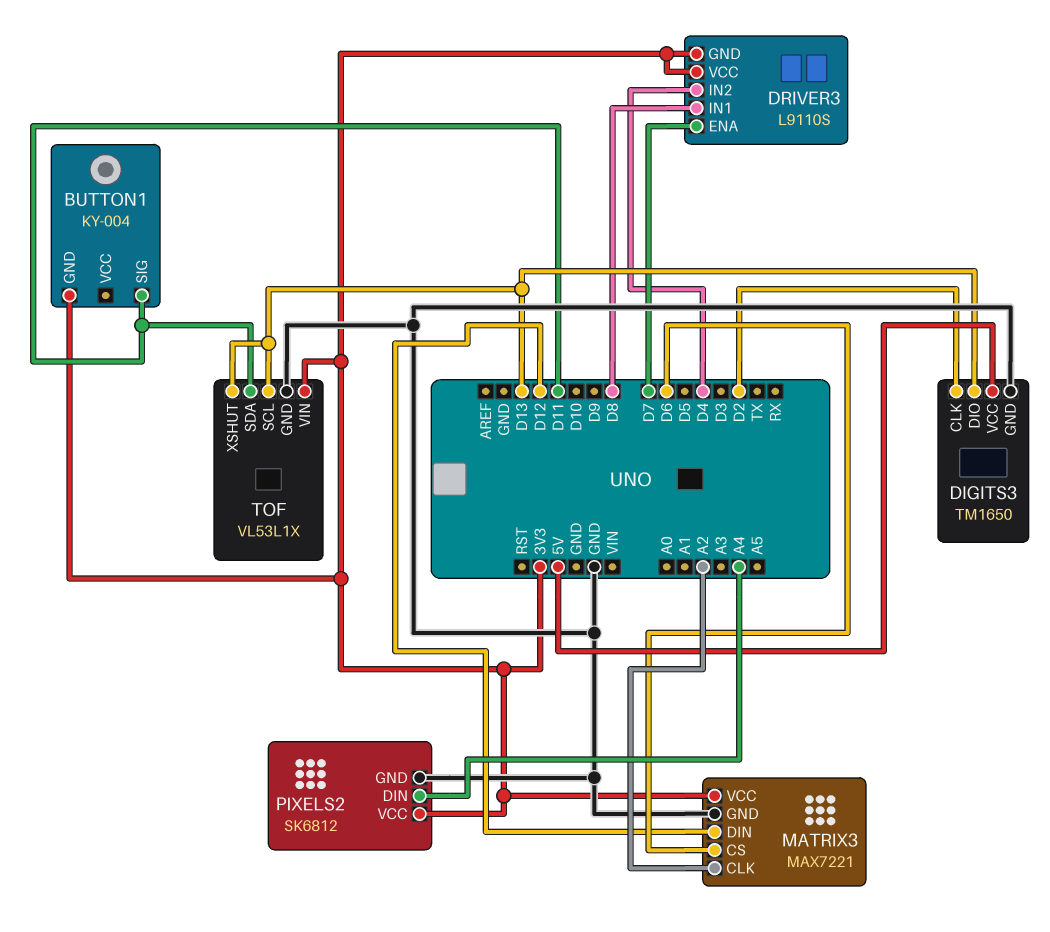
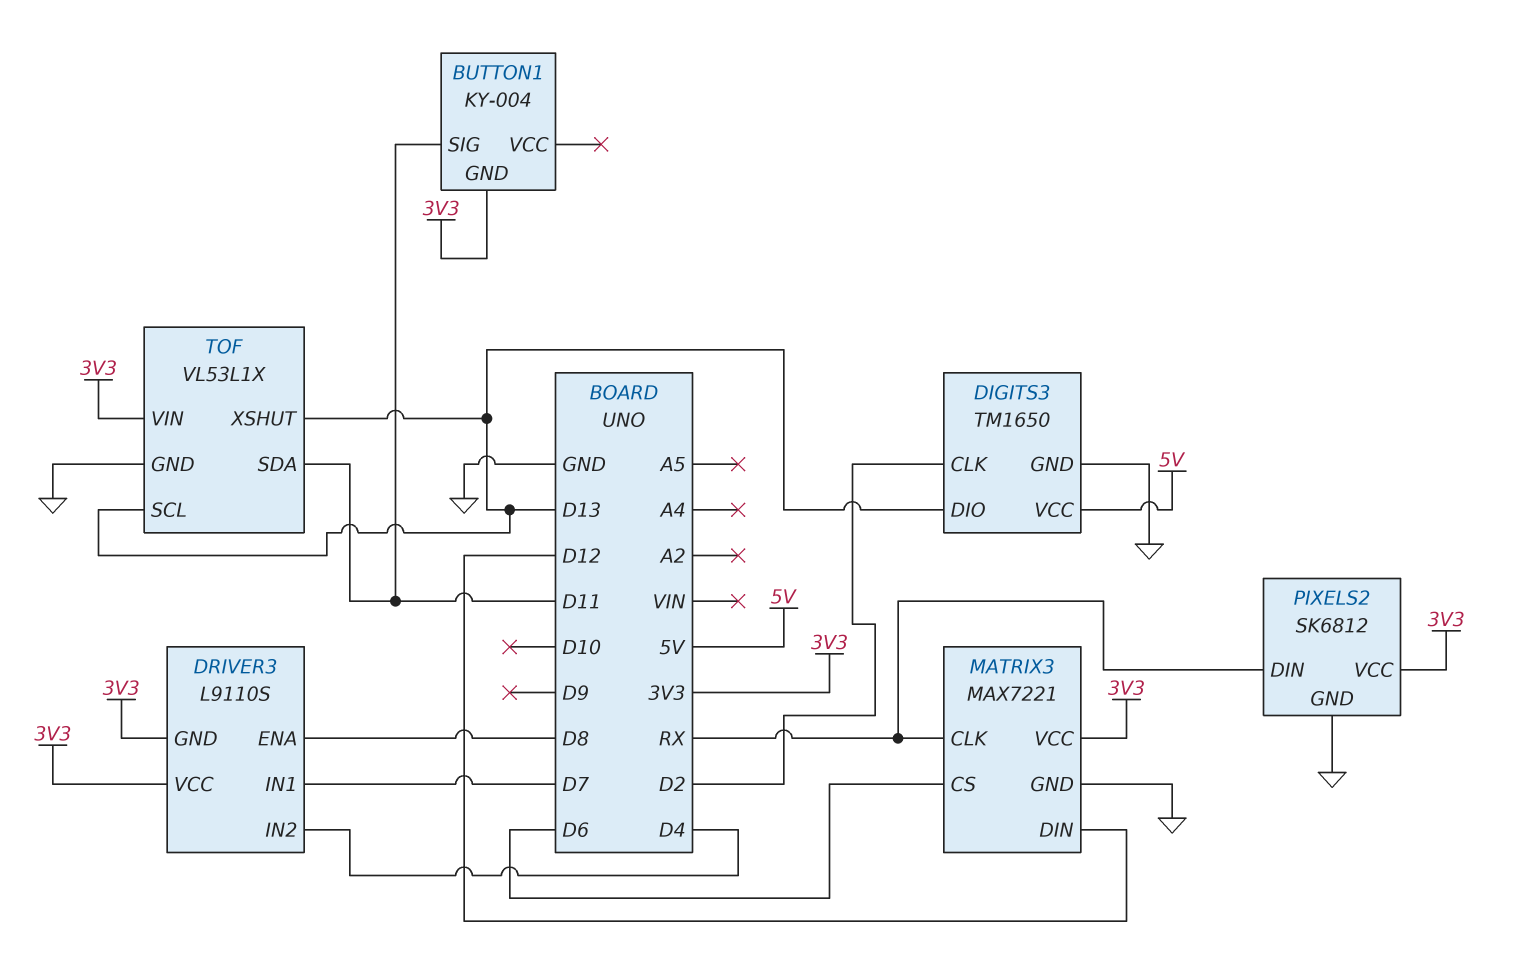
DRIVER3 pin ENA: D7 -> D8
DRIVER3 pin IN1: D8 -> D7
MATRIX3 pin CLK: A2 -> RX
PIXELS2 pin DIN: A4 -> RX

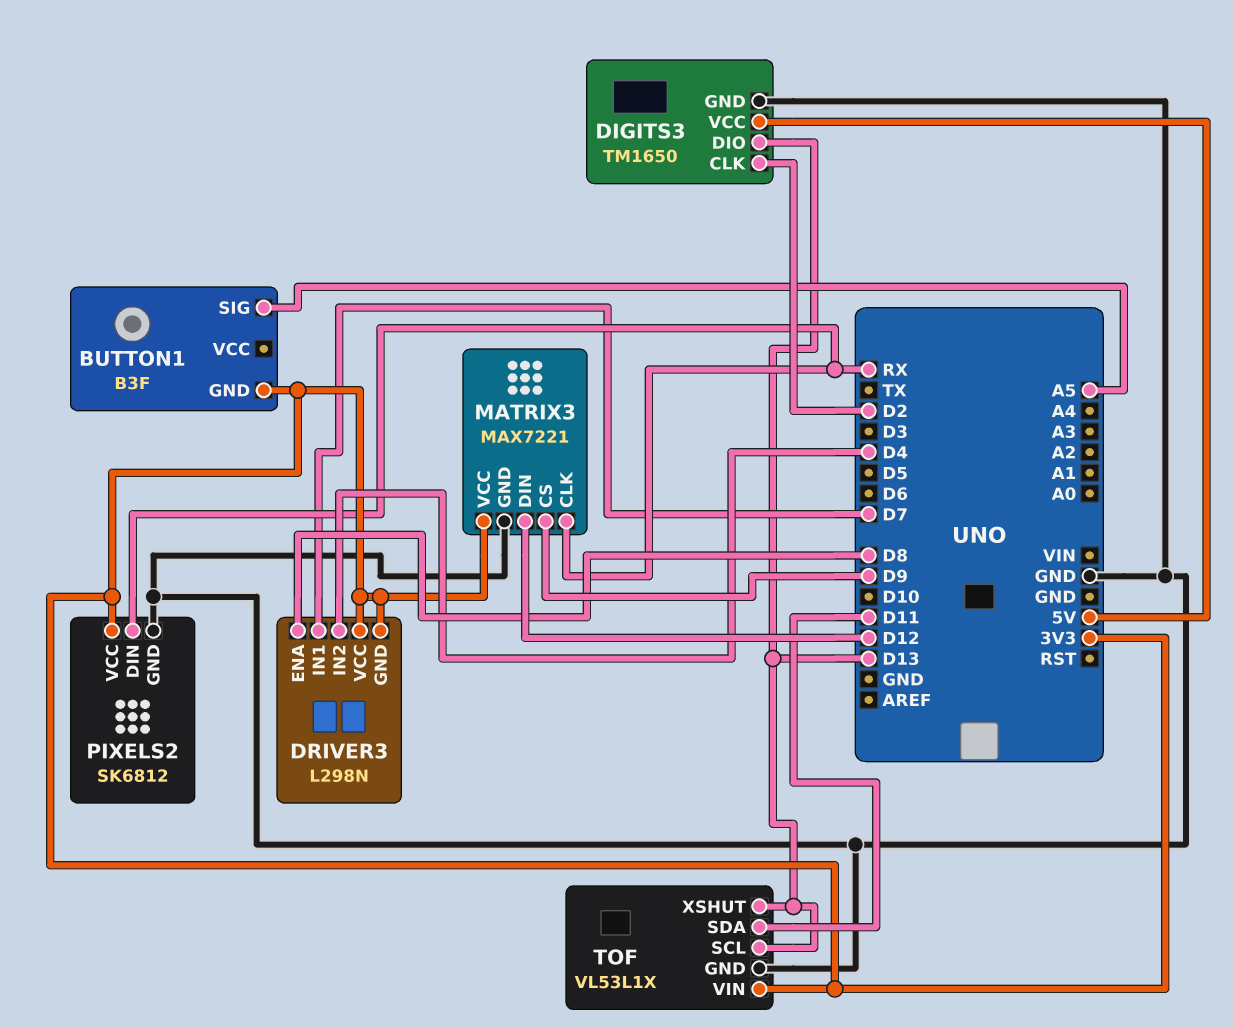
BUTTON1: KY-004 -> B3F
BUTTON1 pin SIG: D11 -> A5
DRIVER3: L9110S -> L298N
MATRIX3 pin CS: D6 -> D9

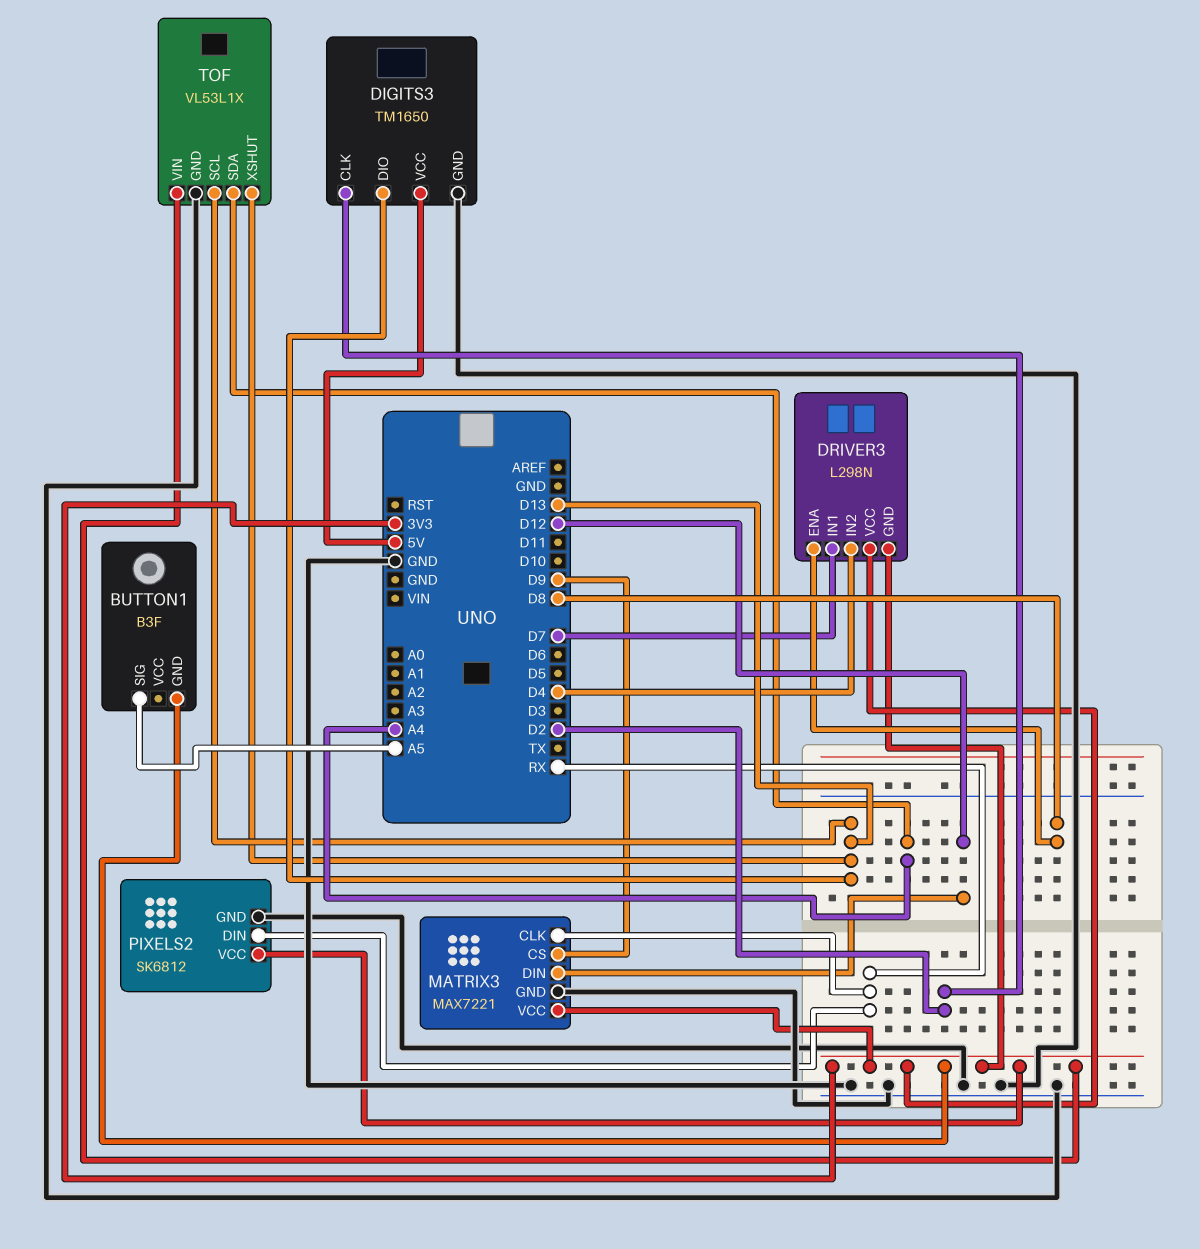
TOF pin SDA: D11 -> A4

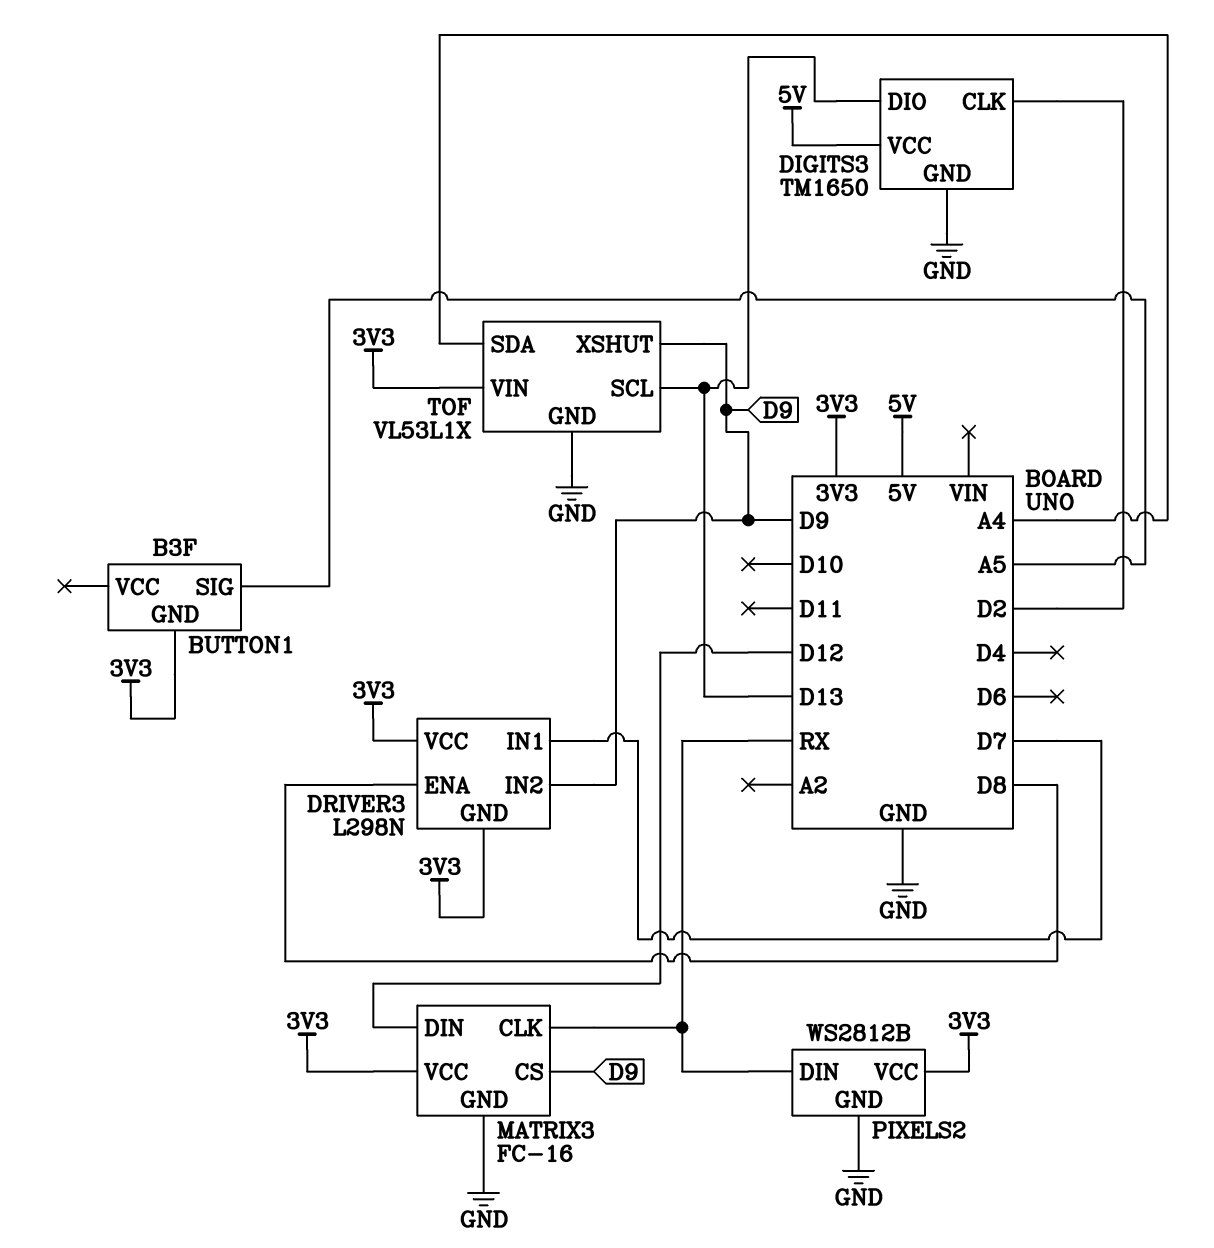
DRIVER3 pin IN2: D4 -> D9
MATRIX3: MAX7221 -> FC-16
PIXELS2: SK6812 -> WS2812B
TOF pin XSHUT: D13 -> D9

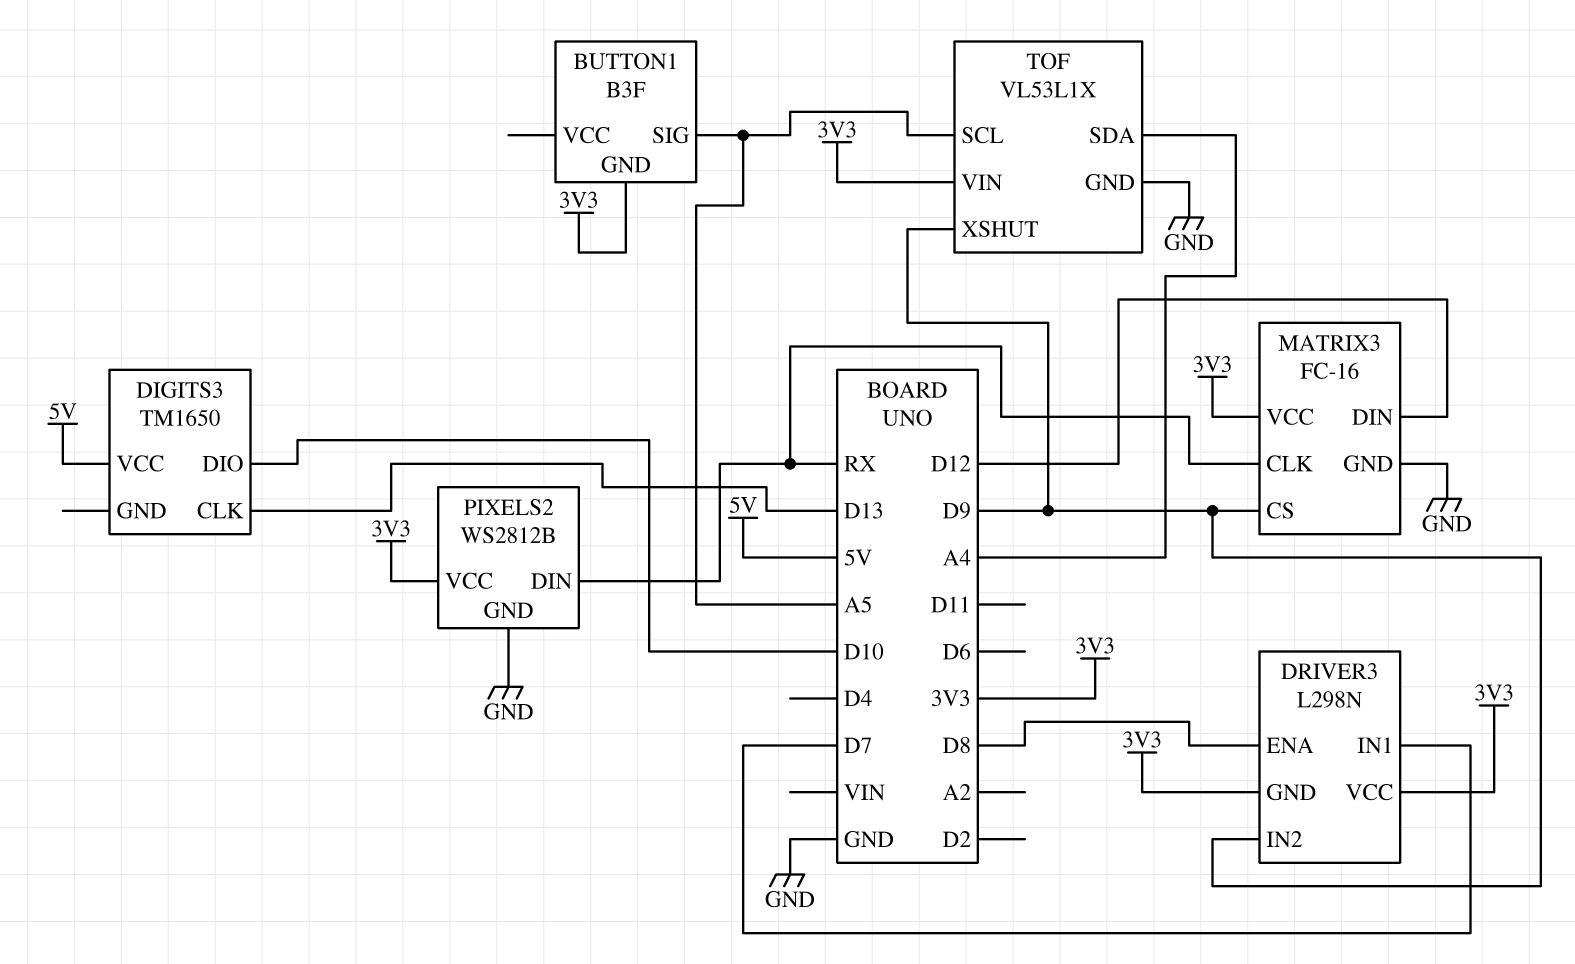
DIGITS3 pin CLK: D2 -> D13
DIGITS3 pin DIO: D13 -> D10
DIGITS3 pin GND: GND -> none
TOF pin SCL: D13 -> A5

